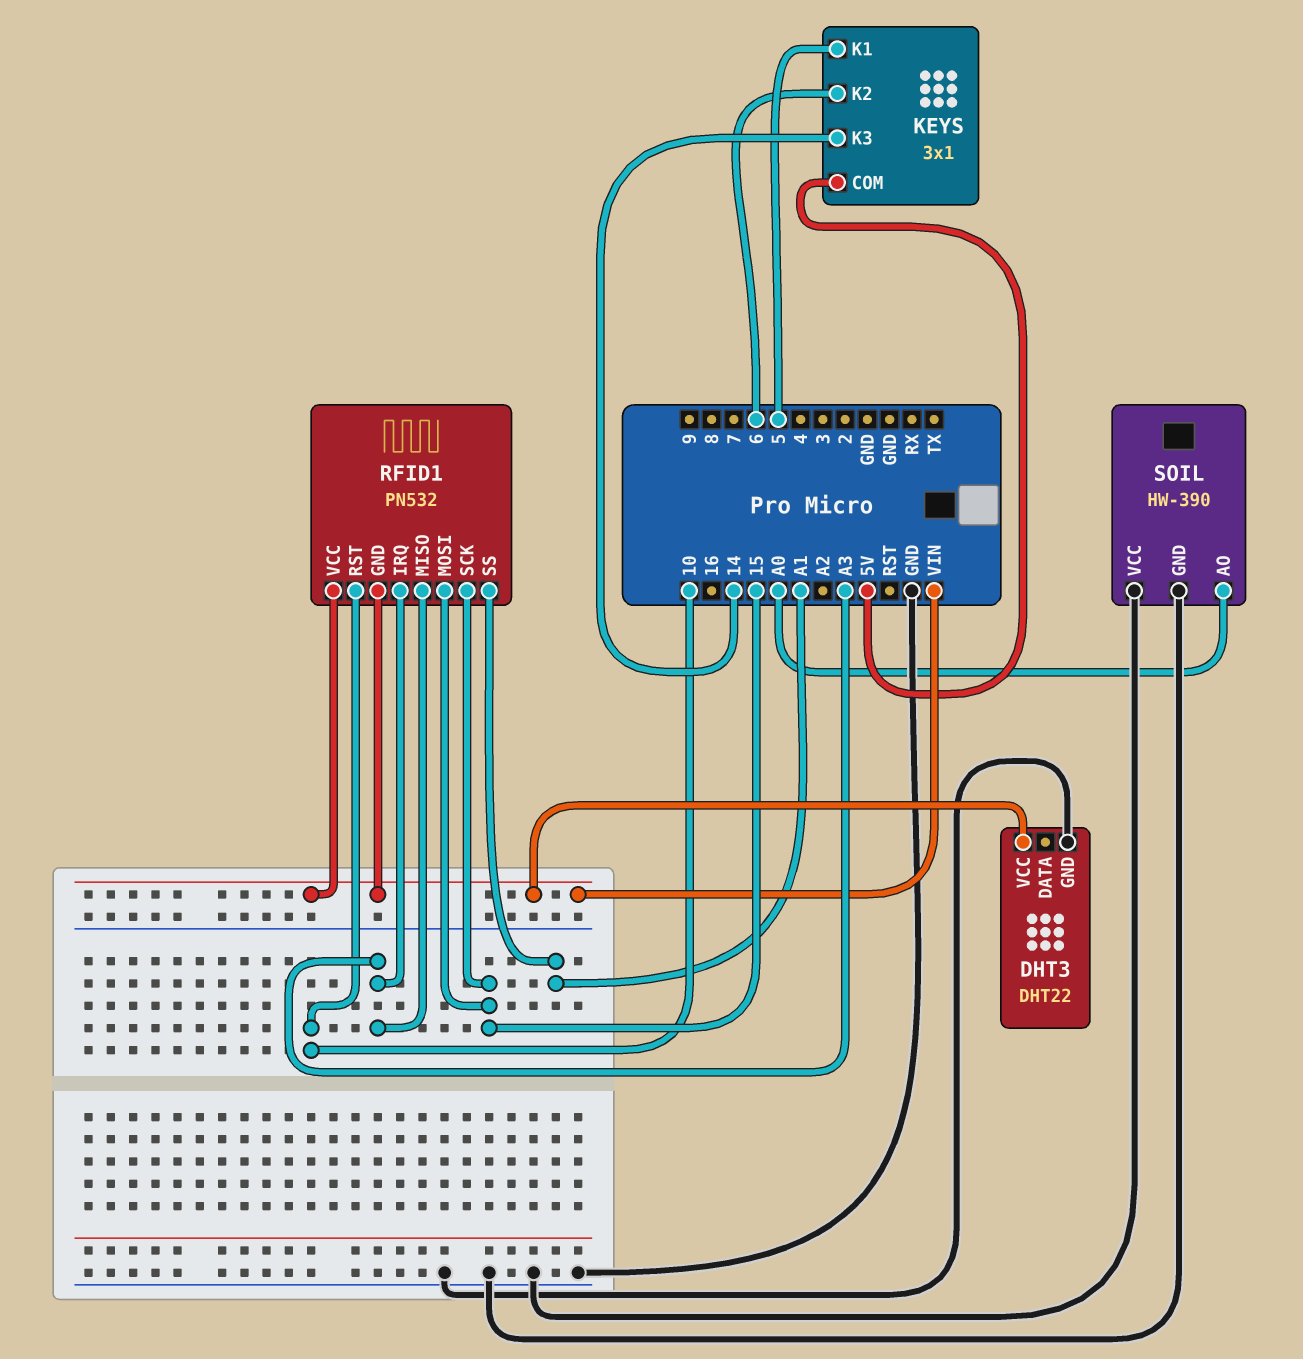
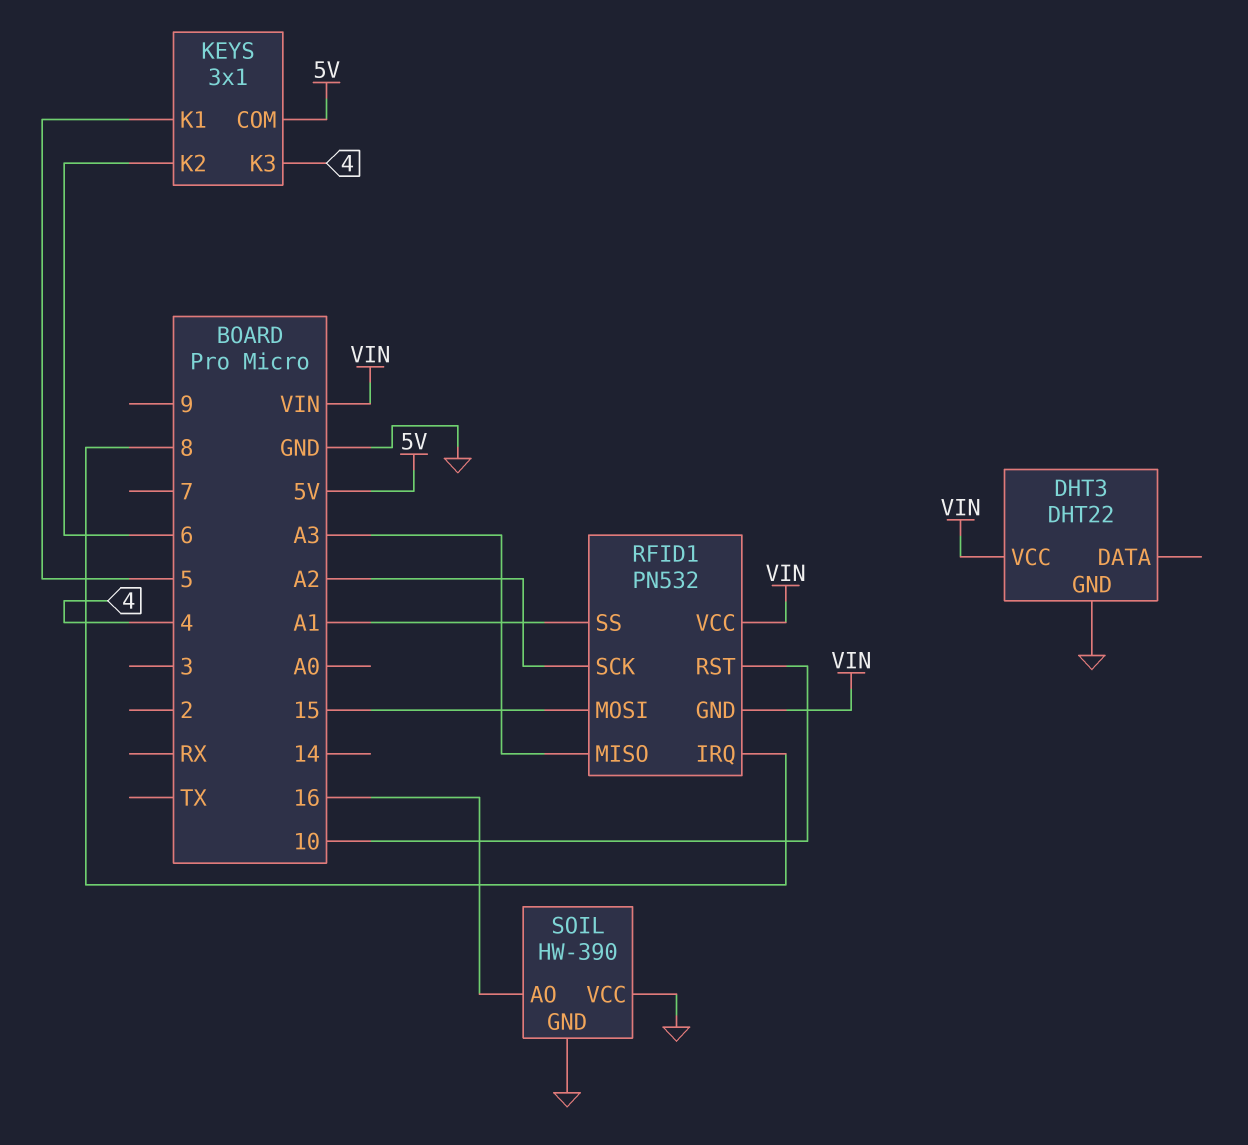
KEYS pin K3: 14 -> 4
RFID1 pin IRQ: A3 -> 8
RFID1 pin SCK: 15 -> A2
SOIL pin AO: A0 -> 16

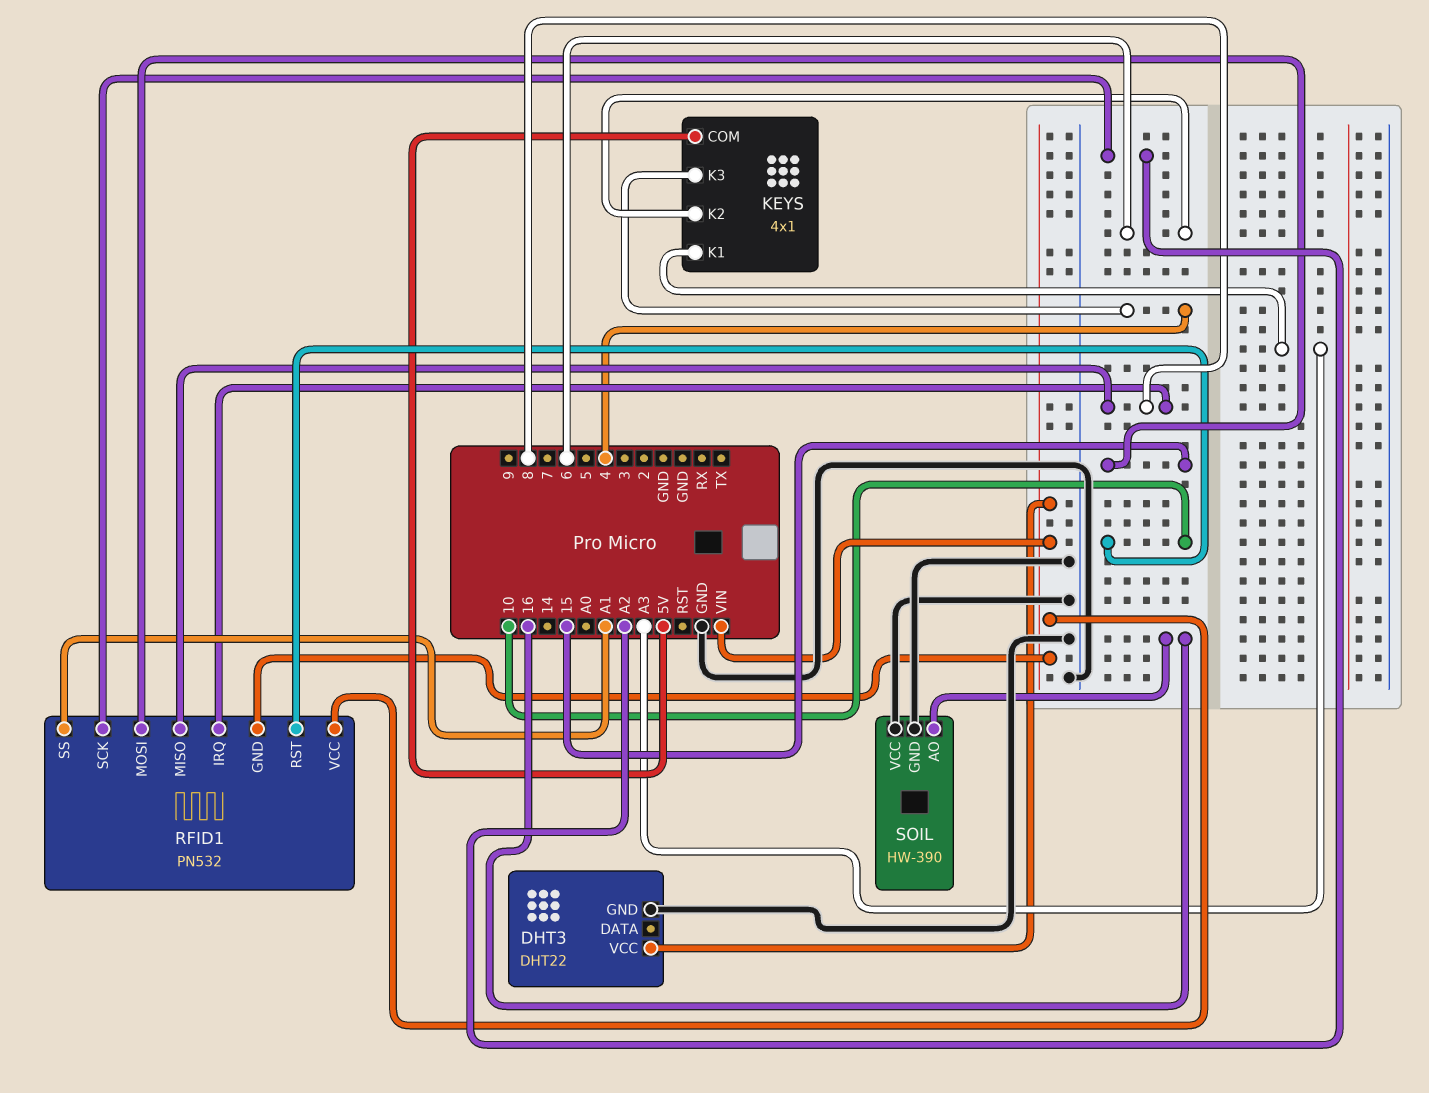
KEYS: 3x1 -> 4x1
KEYS pin K1: 5 -> A3
RFID1 pin MISO: A3 -> 8

